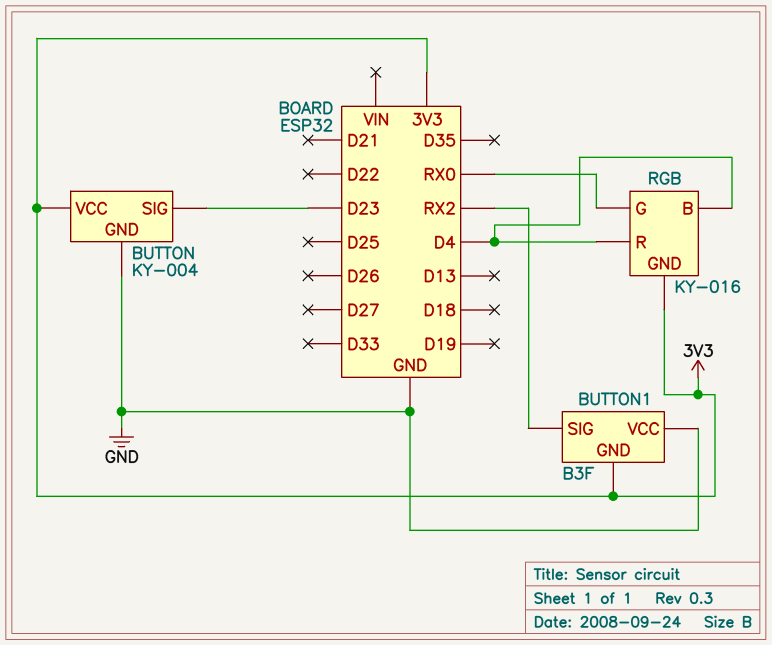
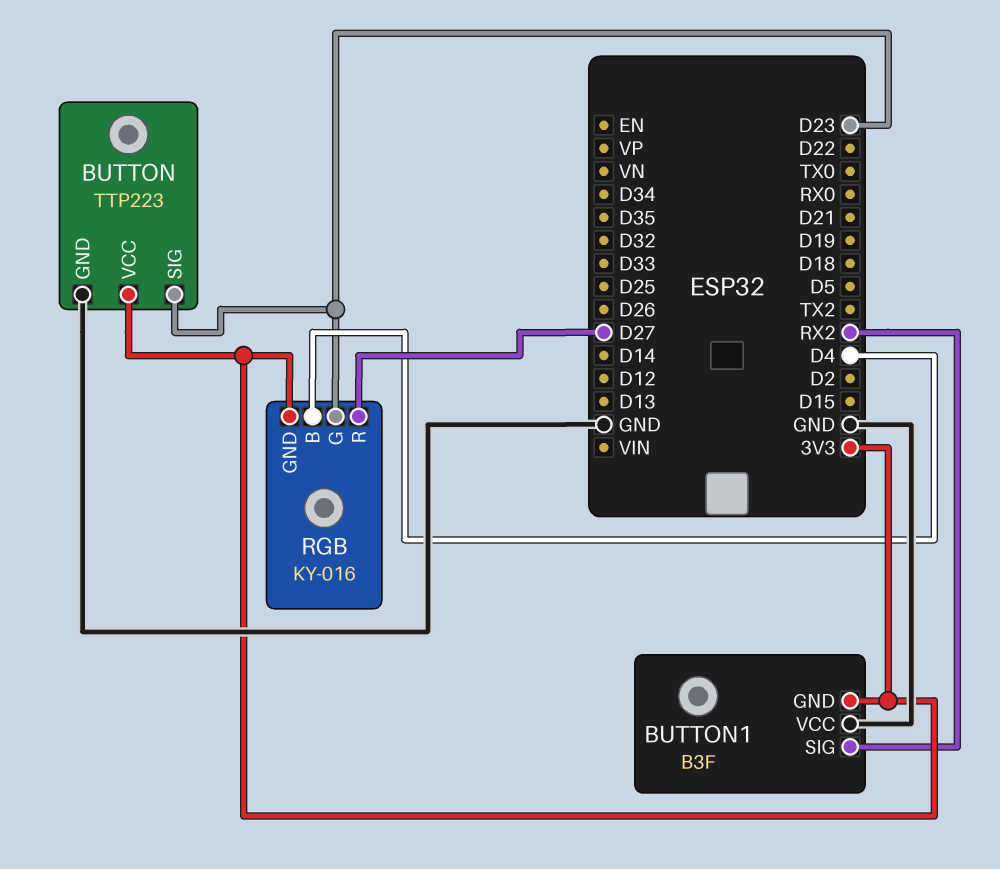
BUTTON: KY-004 -> TTP223
RGB pin G: RX0 -> D23
RGB pin R: D4 -> D27

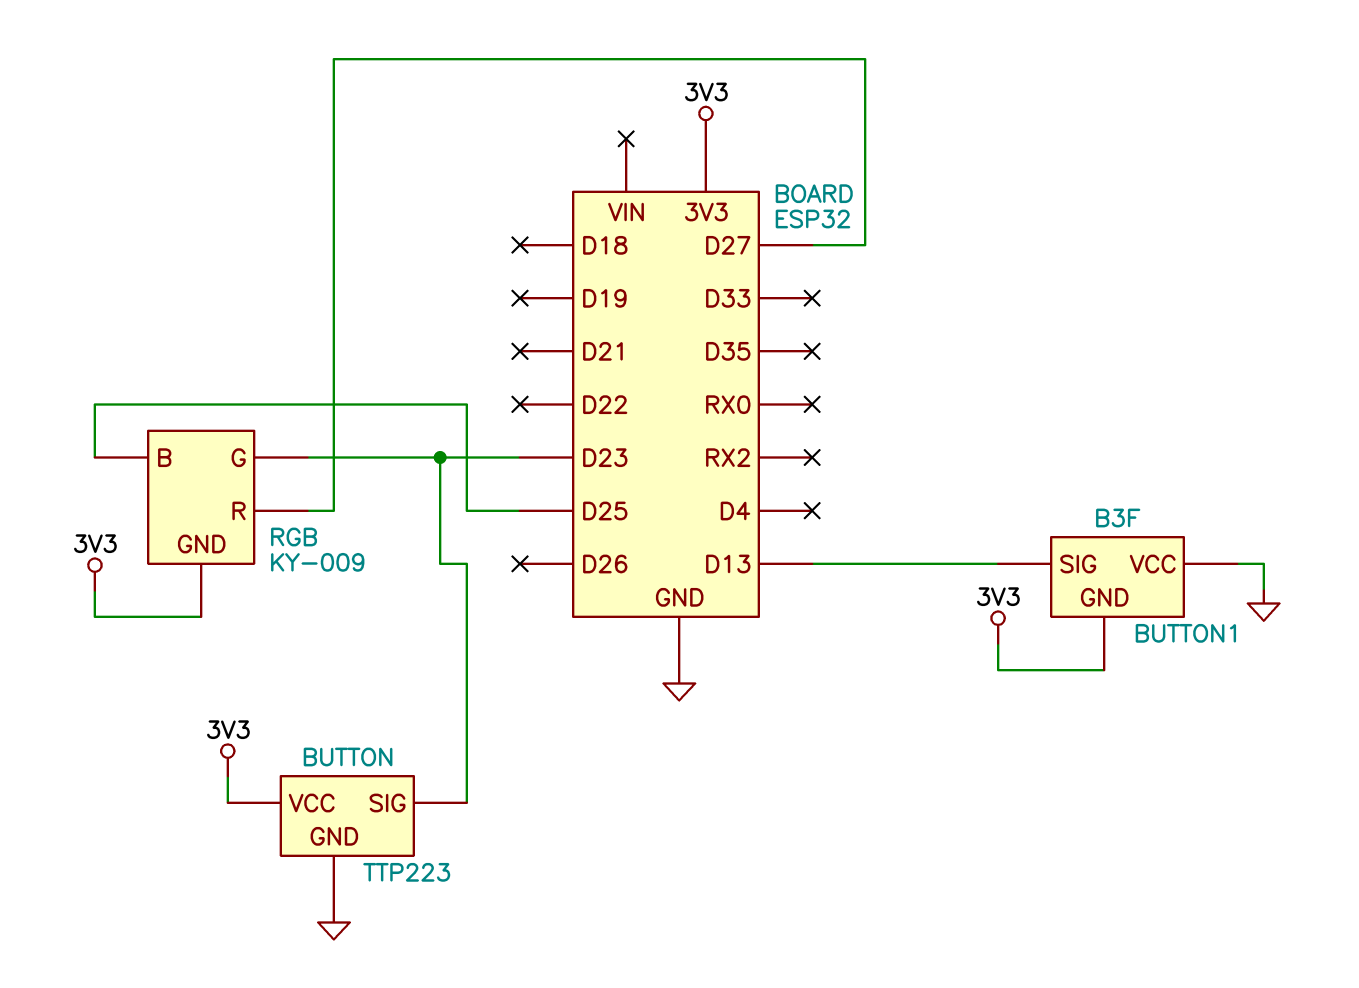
BUTTON1 pin SIG: RX2 -> D13
RGB: KY-016 -> KY-009
RGB pin B: D4 -> D25

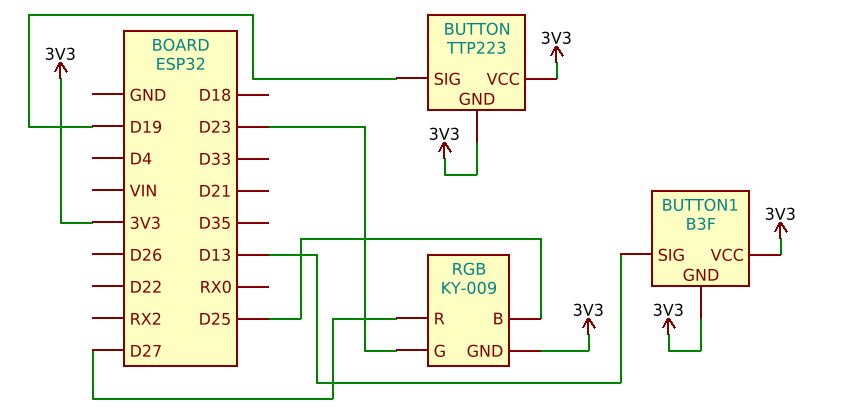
BUTTON pin GND: GND -> 3V3
BUTTON pin SIG: D23 -> D19
BUTTON1 pin VCC: GND -> 3V3

